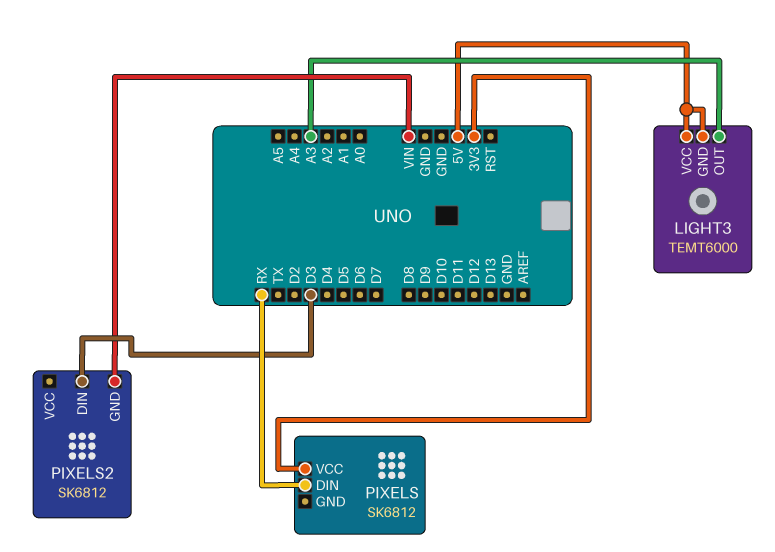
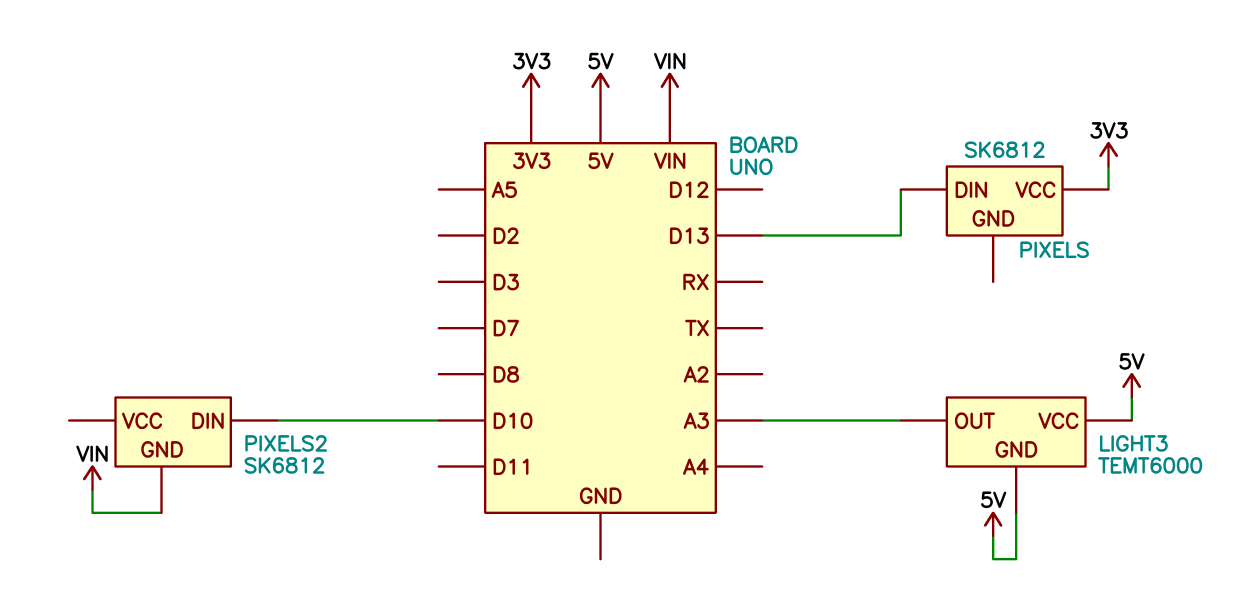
PIXELS pin DIN: RX -> D13
PIXELS2 pin DIN: D3 -> D10

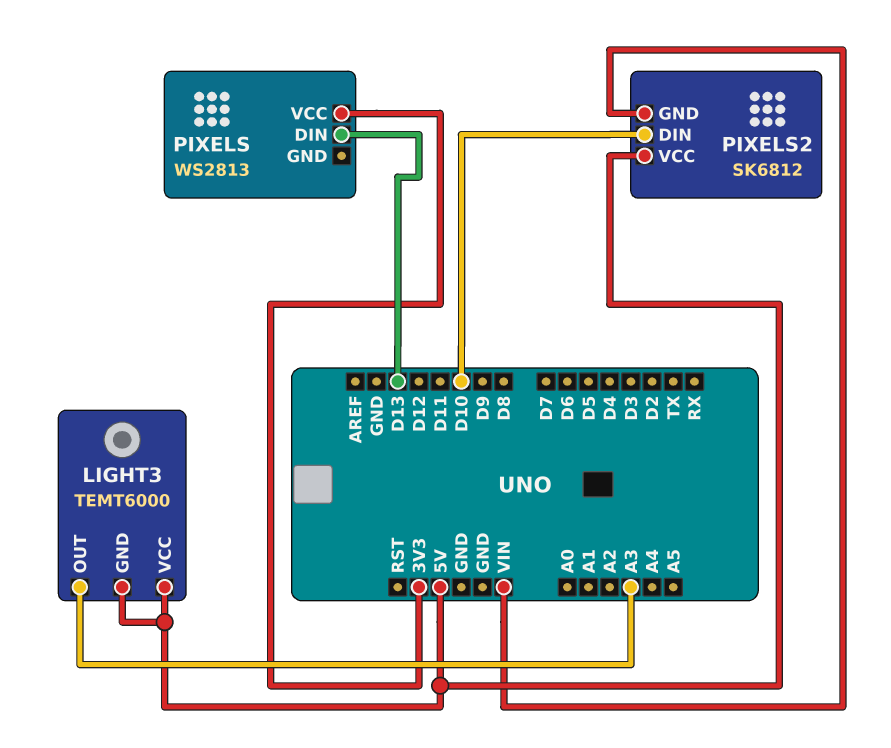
PIXELS: SK6812 -> WS2813
PIXELS2 pin VCC: none -> 5V

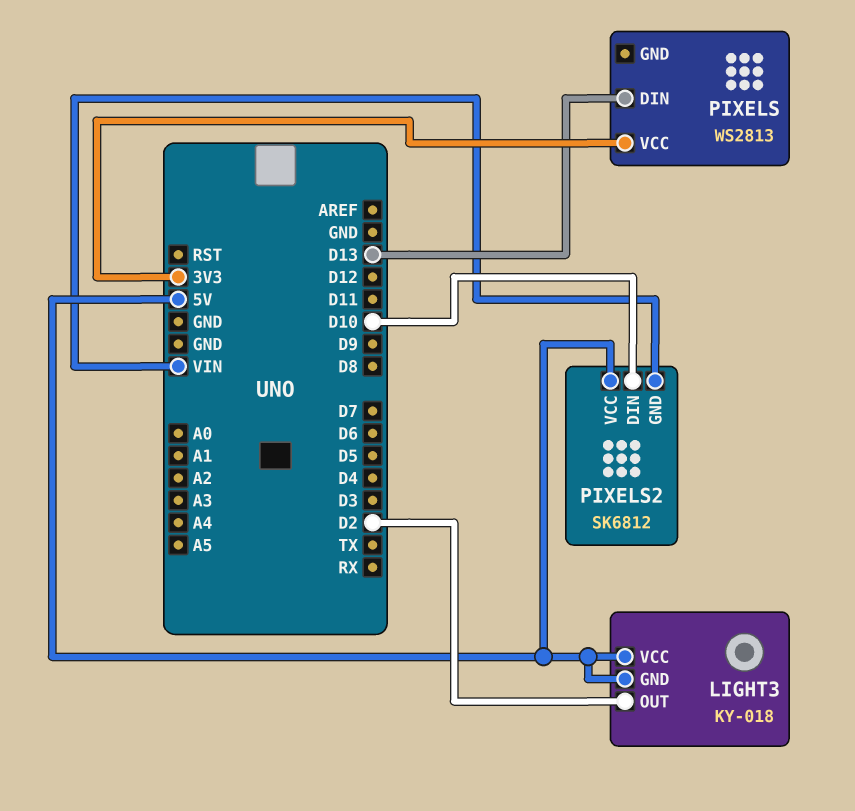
LIGHT3: TEMT6000 -> KY-018
LIGHT3 pin OUT: A3 -> D2

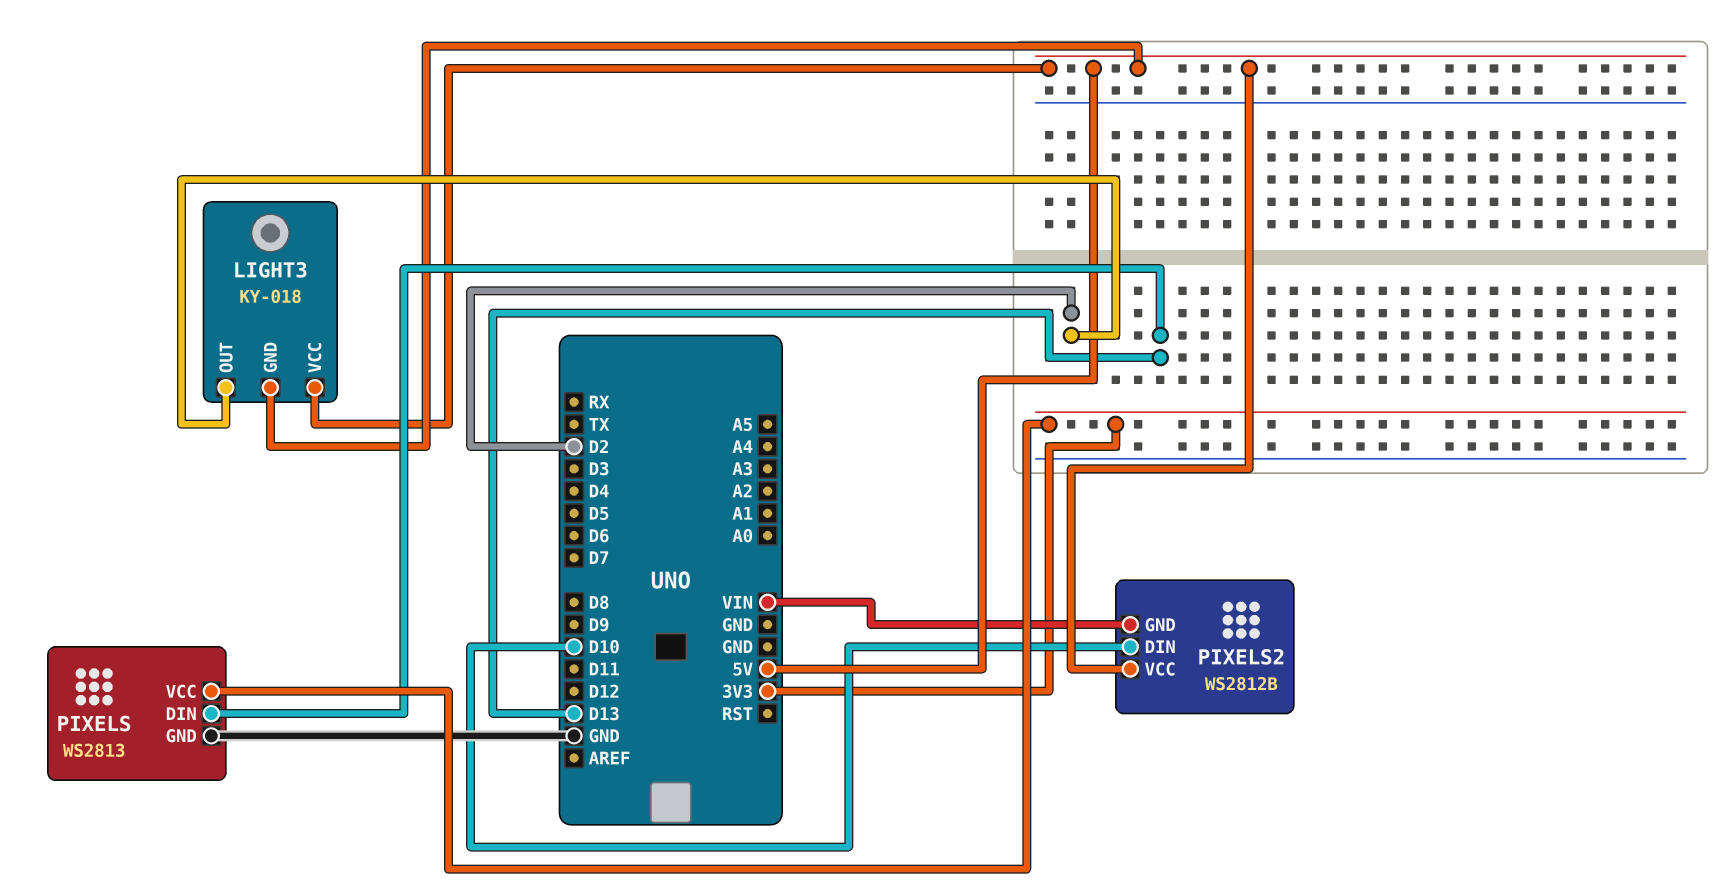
PIXELS pin GND: none -> GND
PIXELS2: SK6812 -> WS2812B

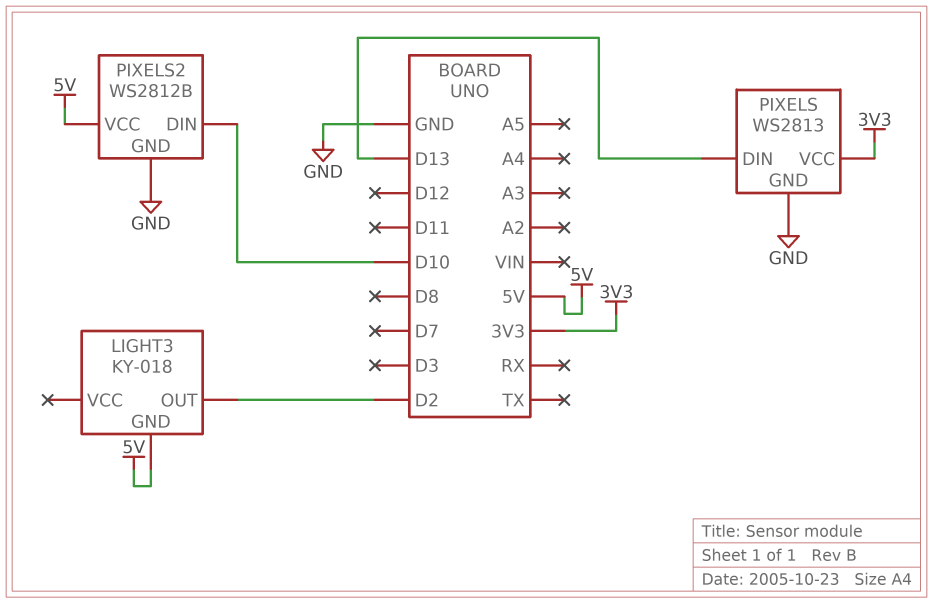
LIGHT3 pin VCC: 5V -> none
PIXELS2 pin GND: VIN -> GND

